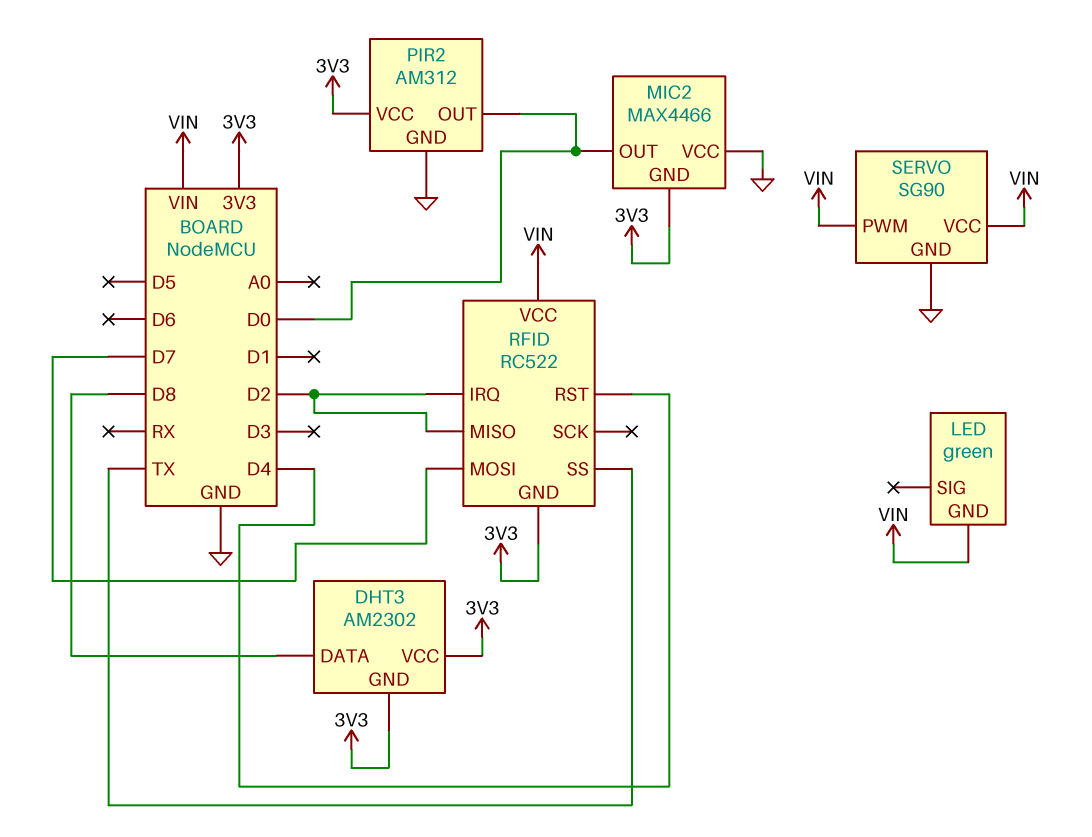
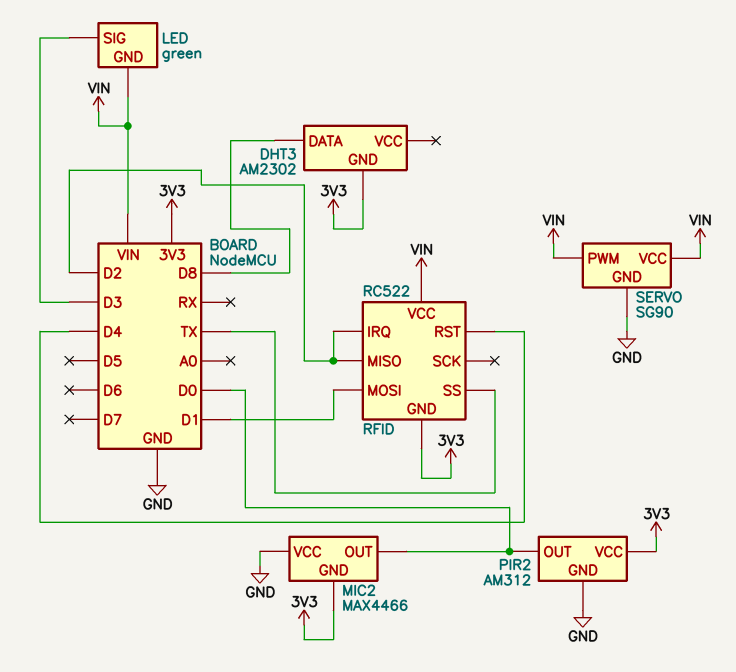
DHT3 pin VCC: 3V3 -> none
LED pin SIG: none -> D3
RFID pin MOSI: D7 -> D1

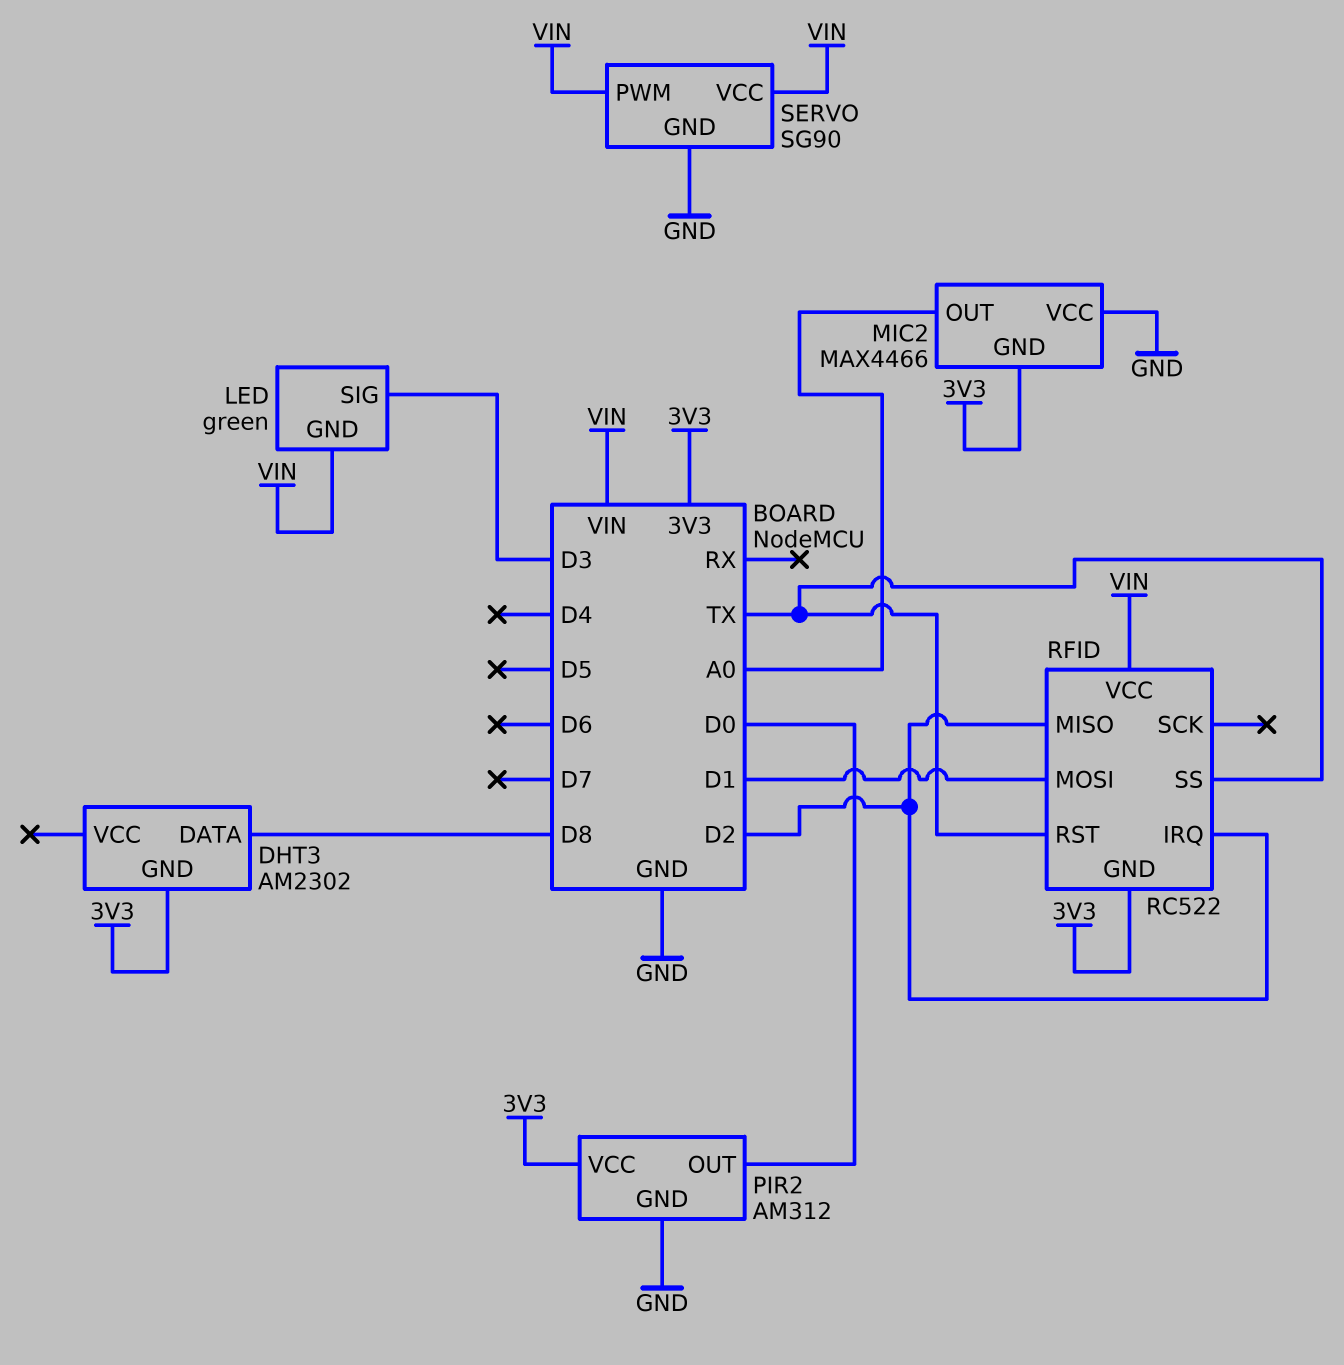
MIC2 pin OUT: D0 -> A0
RFID pin RST: D4 -> TX

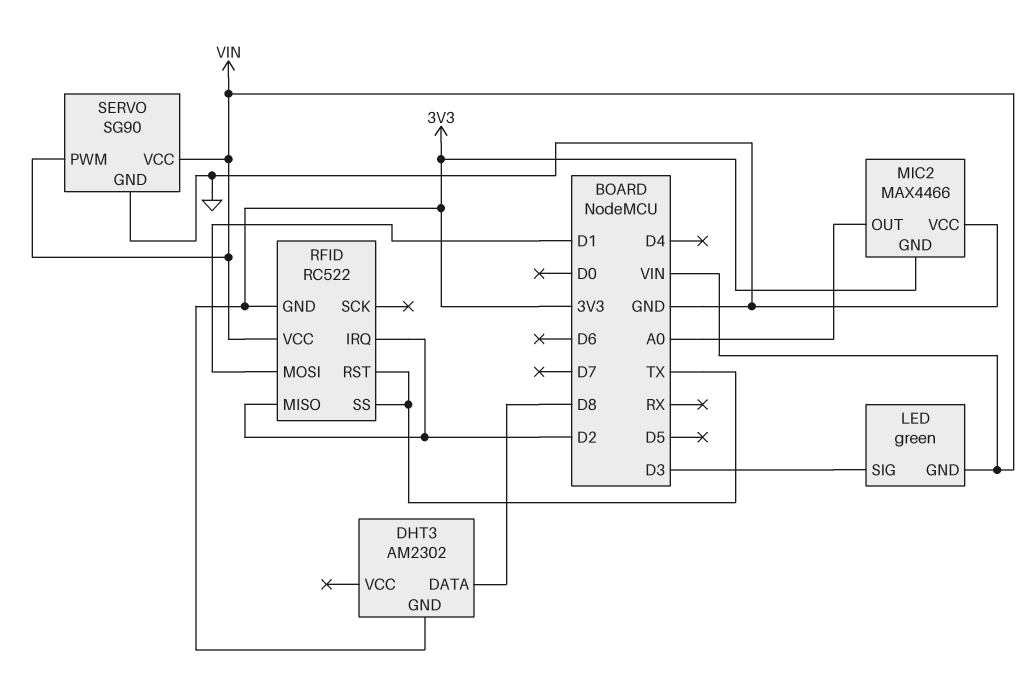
PIR2: AM312 -> none
PIR2 pin GND: GND -> none
PIR2 pin OUT: D0 -> none
PIR2 pin VCC: 3V3 -> none

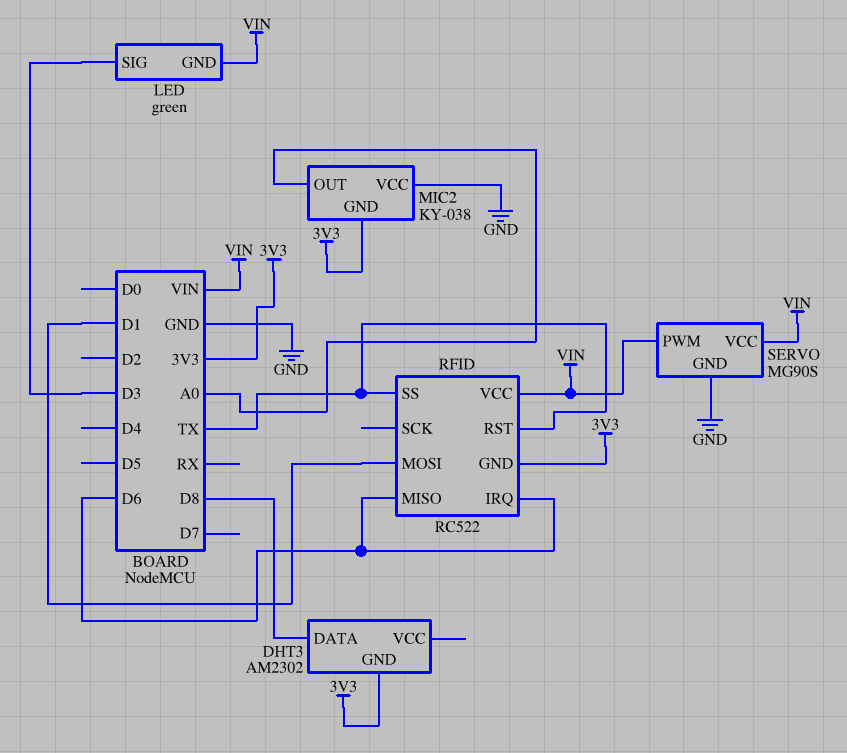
MIC2: MAX4466 -> KY-038
RFID pin IRQ: D2 -> D6
RFID pin MISO: D2 -> D6
SERVO: SG90 -> MG90S

